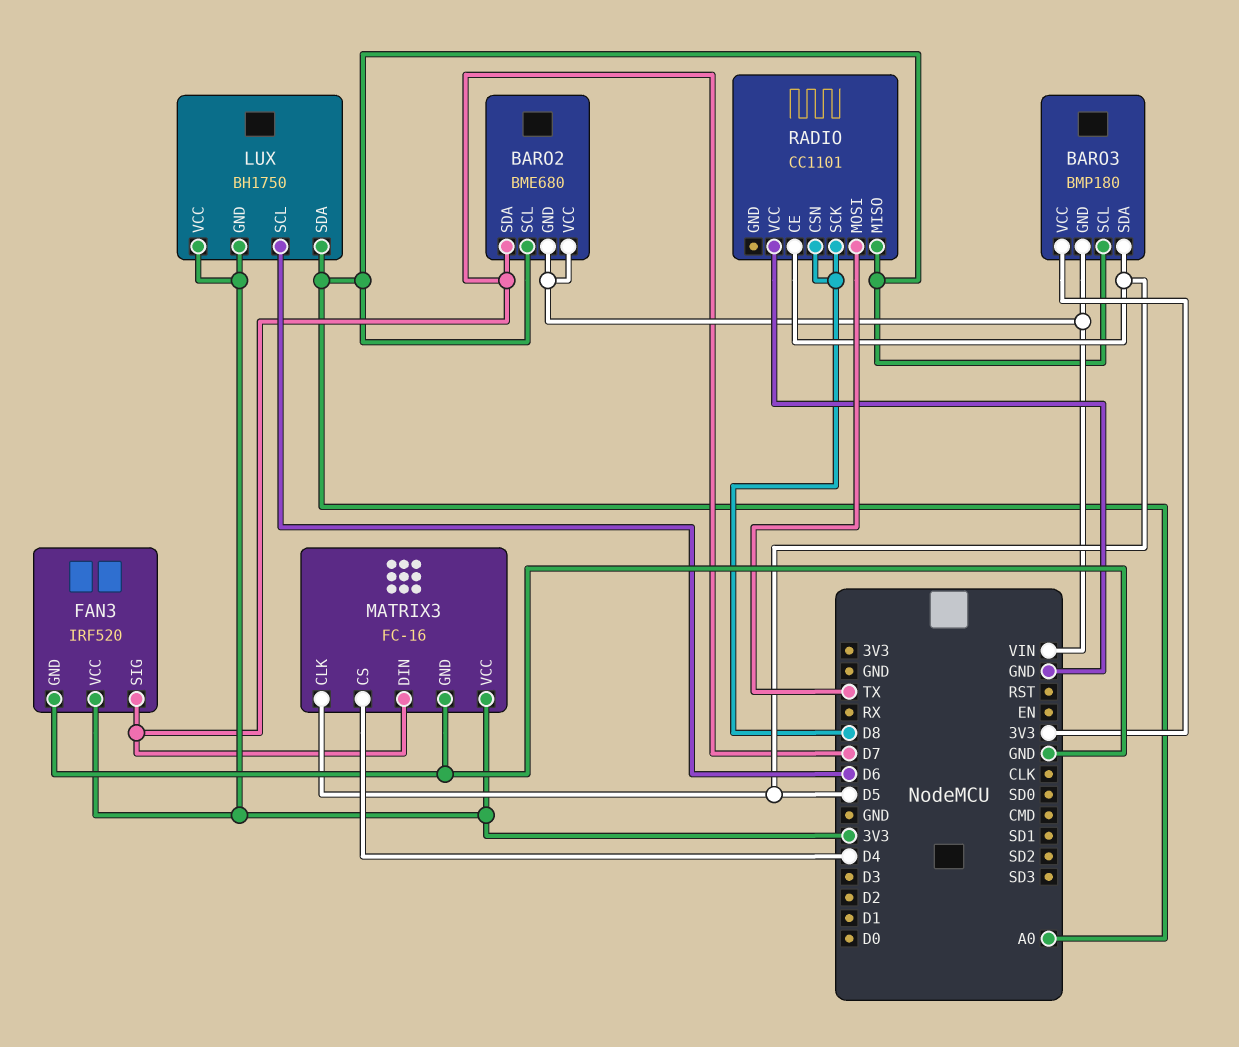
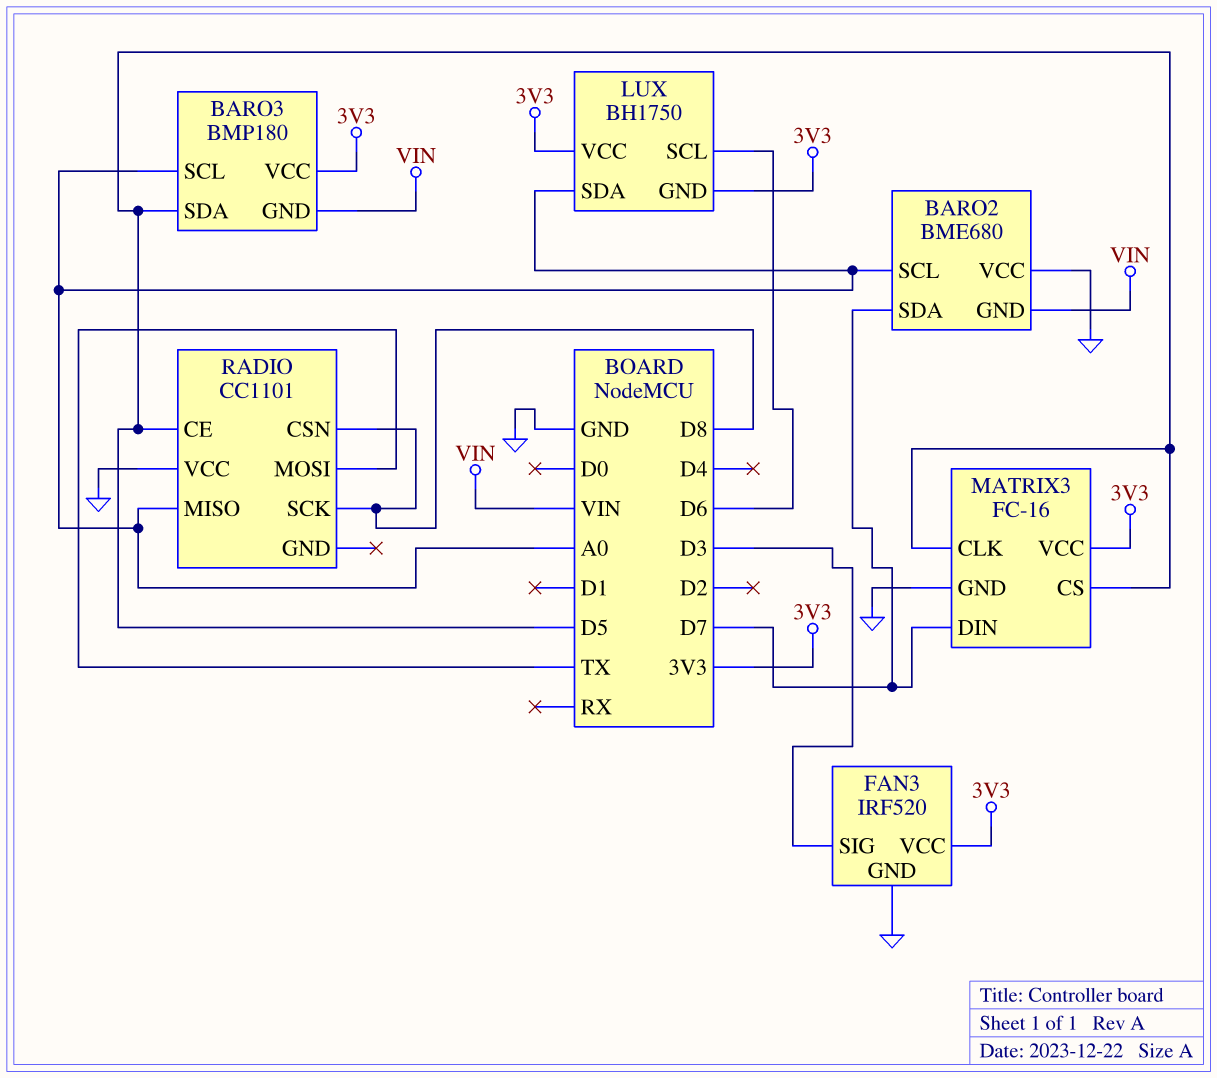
BARO2 pin VCC: VIN -> GND
FAN3 pin SIG: D7 -> D3
MATRIX3 pin CS: D4 -> D5

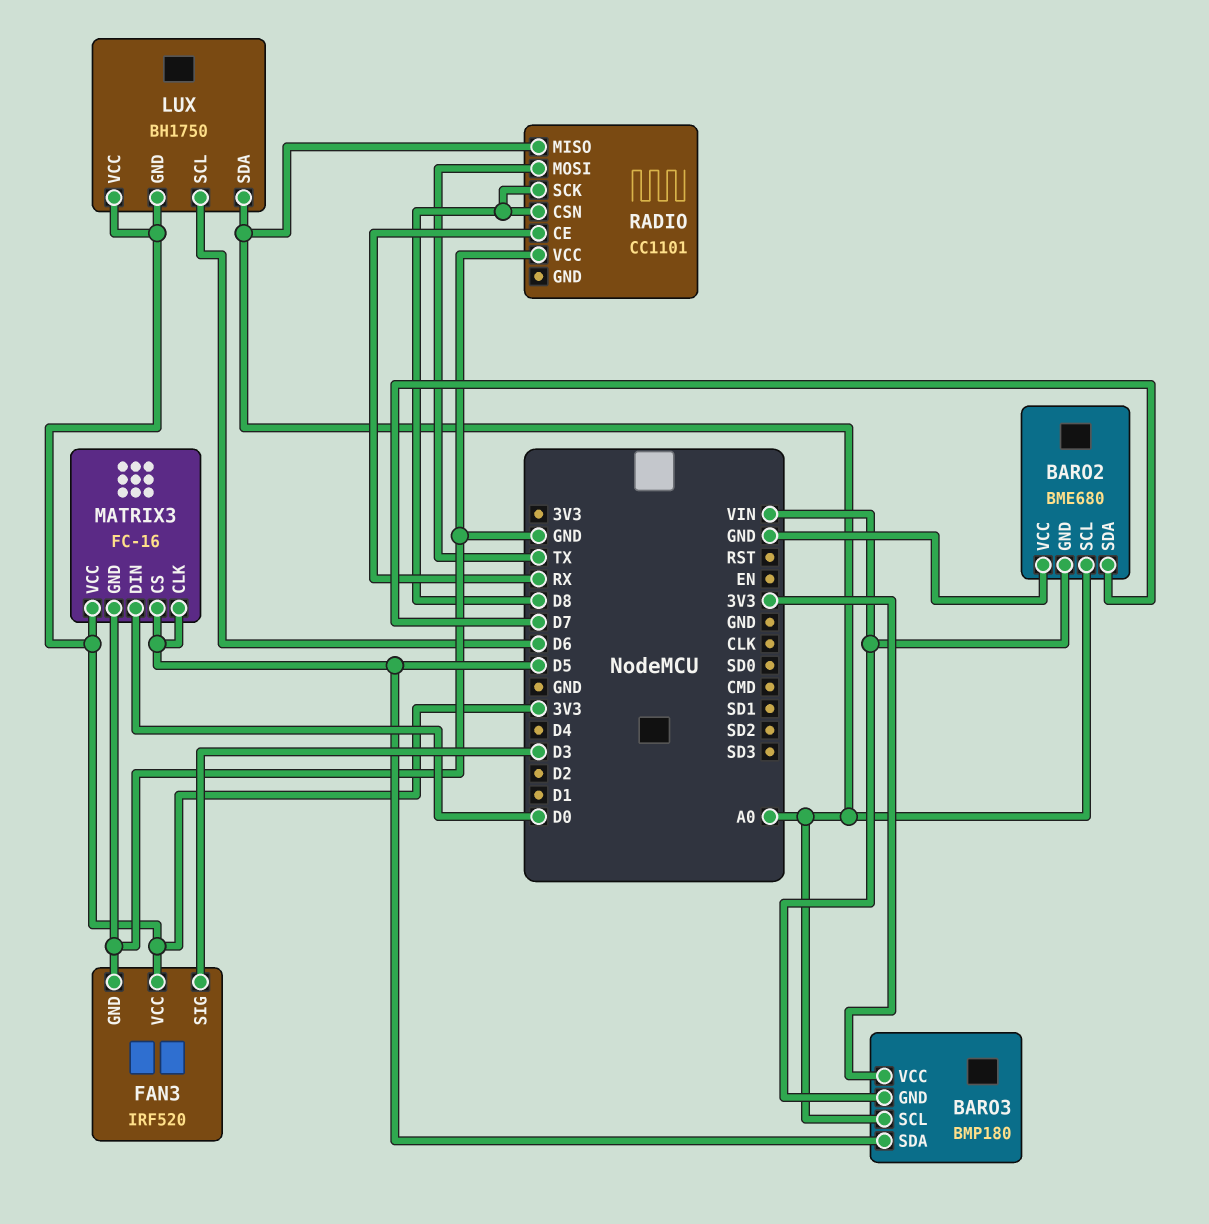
MATRIX3 pin DIN: D7 -> D0
RADIO pin CE: D5 -> RX

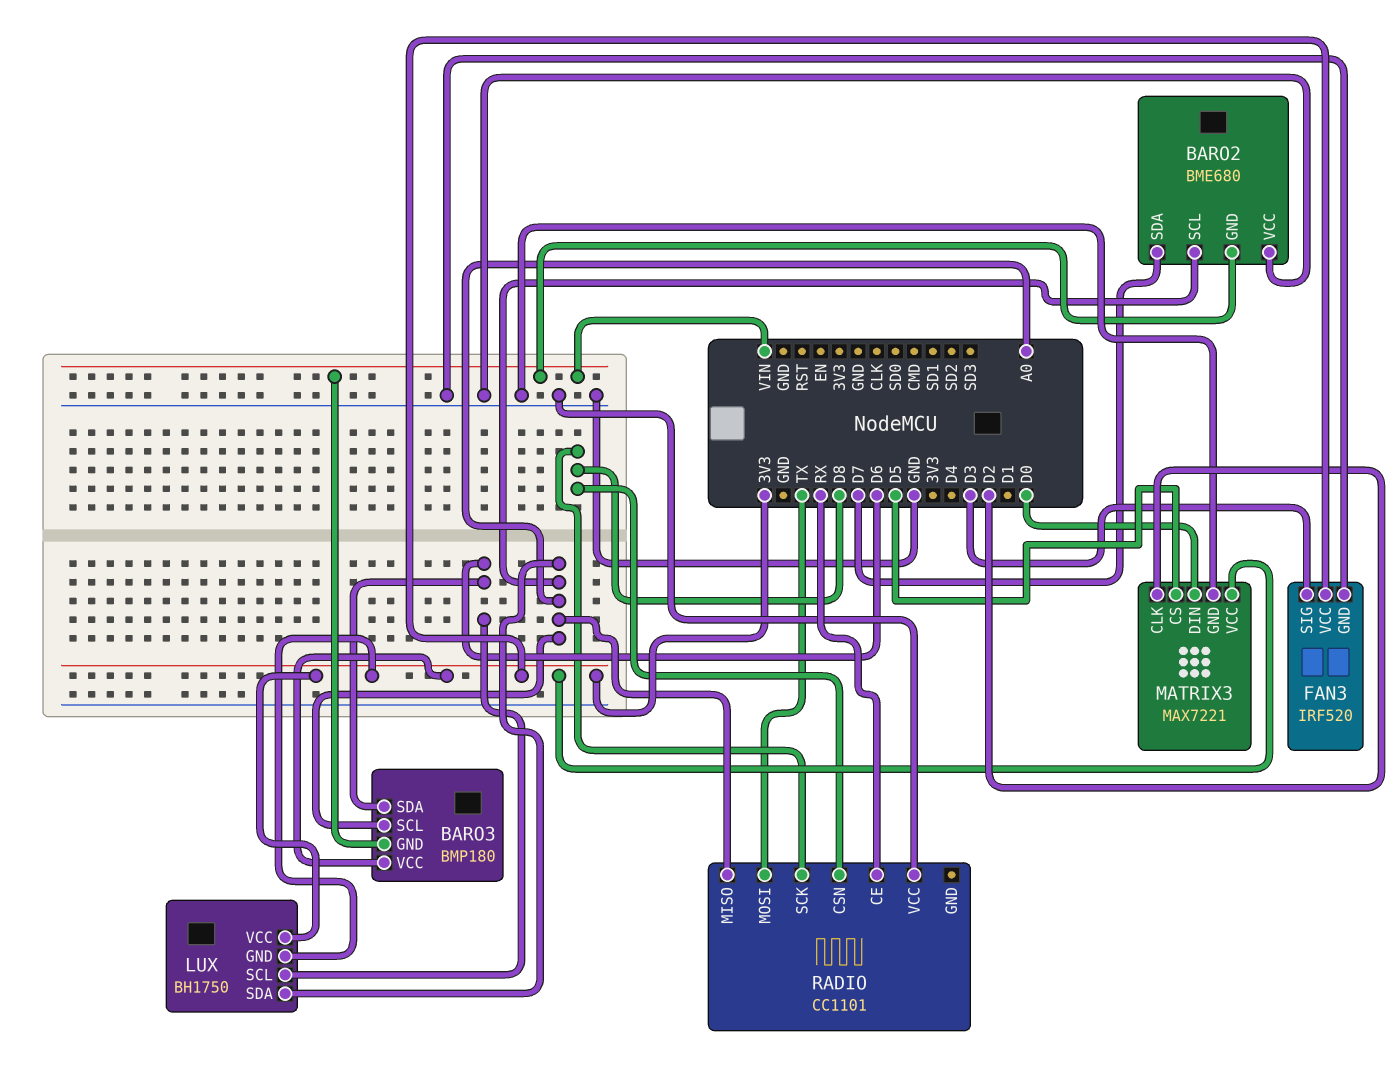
BARO3 pin SDA: D5 -> D6
MATRIX3: FC-16 -> MAX7221
MATRIX3 pin CLK: D5 -> D2

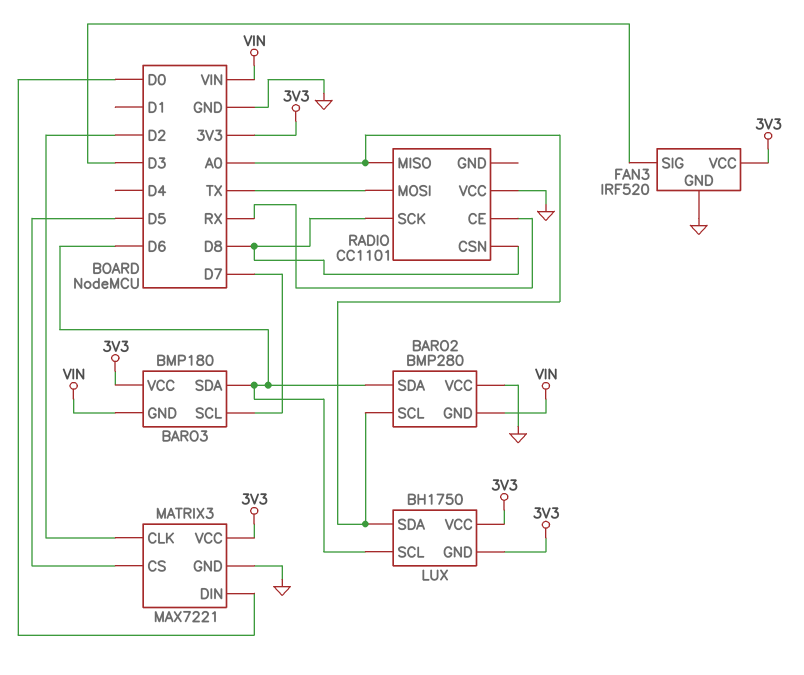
BARO2: BME680 -> BMP280
BARO2 pin SDA: D7 -> D6
BARO3 pin SCL: A0 -> D7

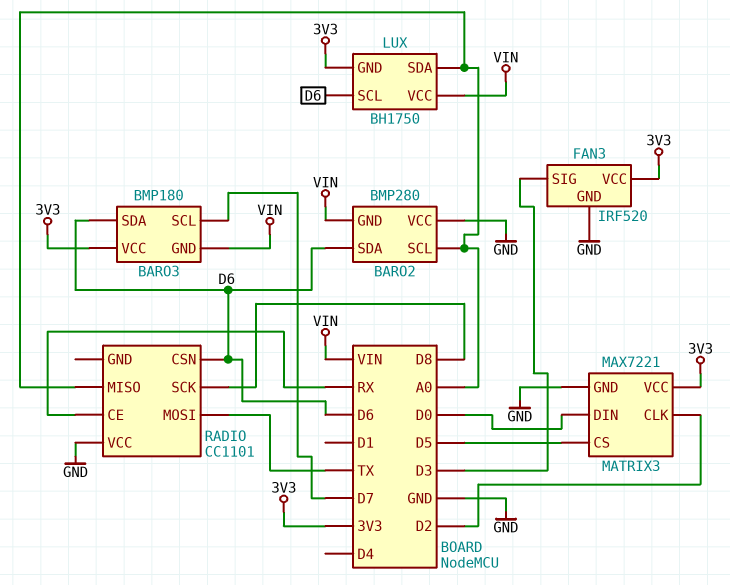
LUX pin VCC: 3V3 -> VIN
RADIO pin CSN: D8 -> D6

